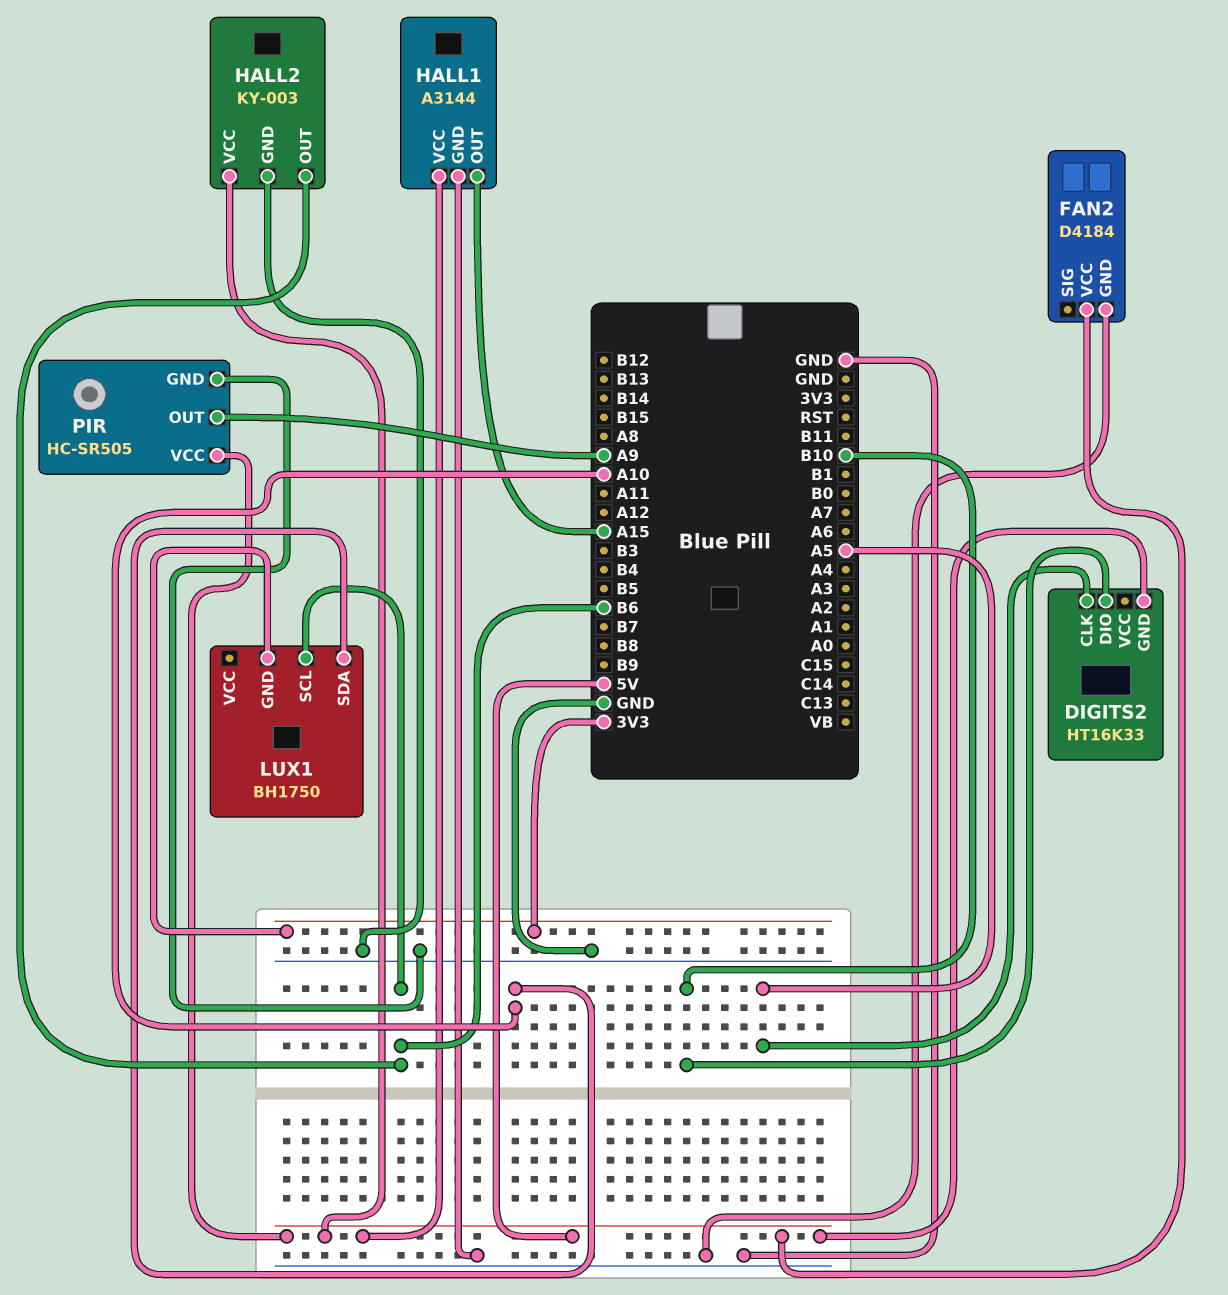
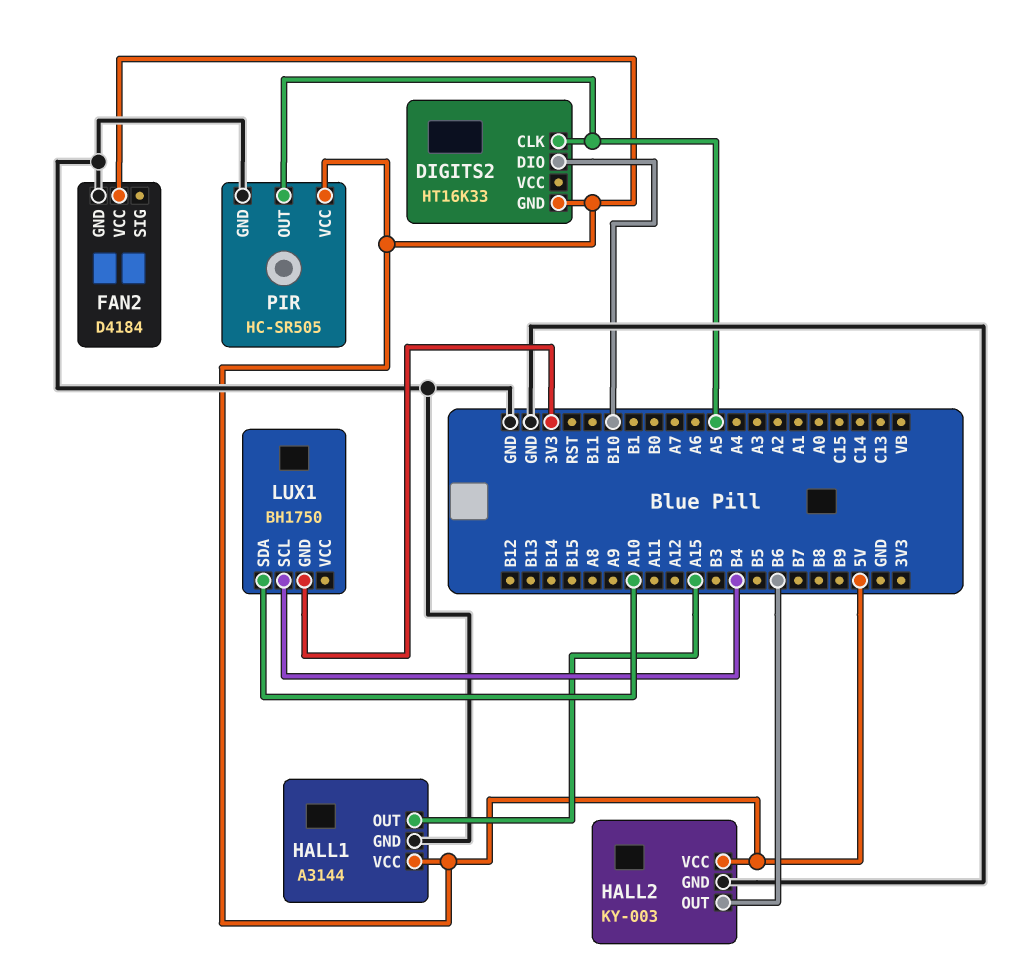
LUX1 pin SCL: B6 -> B4
PIR pin OUT: A9 -> A5

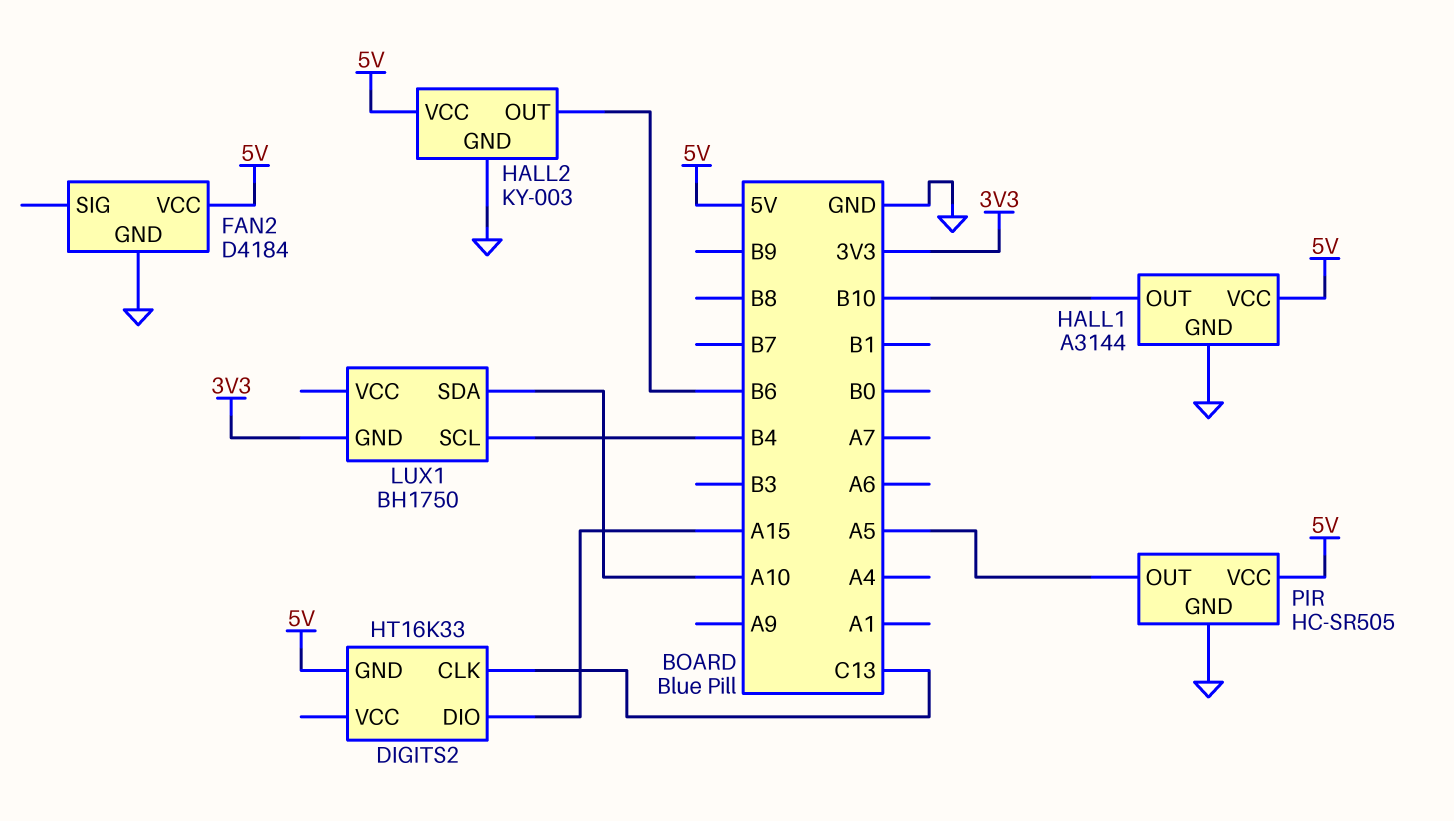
DIGITS2 pin CLK: A5 -> C13
DIGITS2 pin DIO: B10 -> A15
HALL1 pin OUT: A15 -> B10

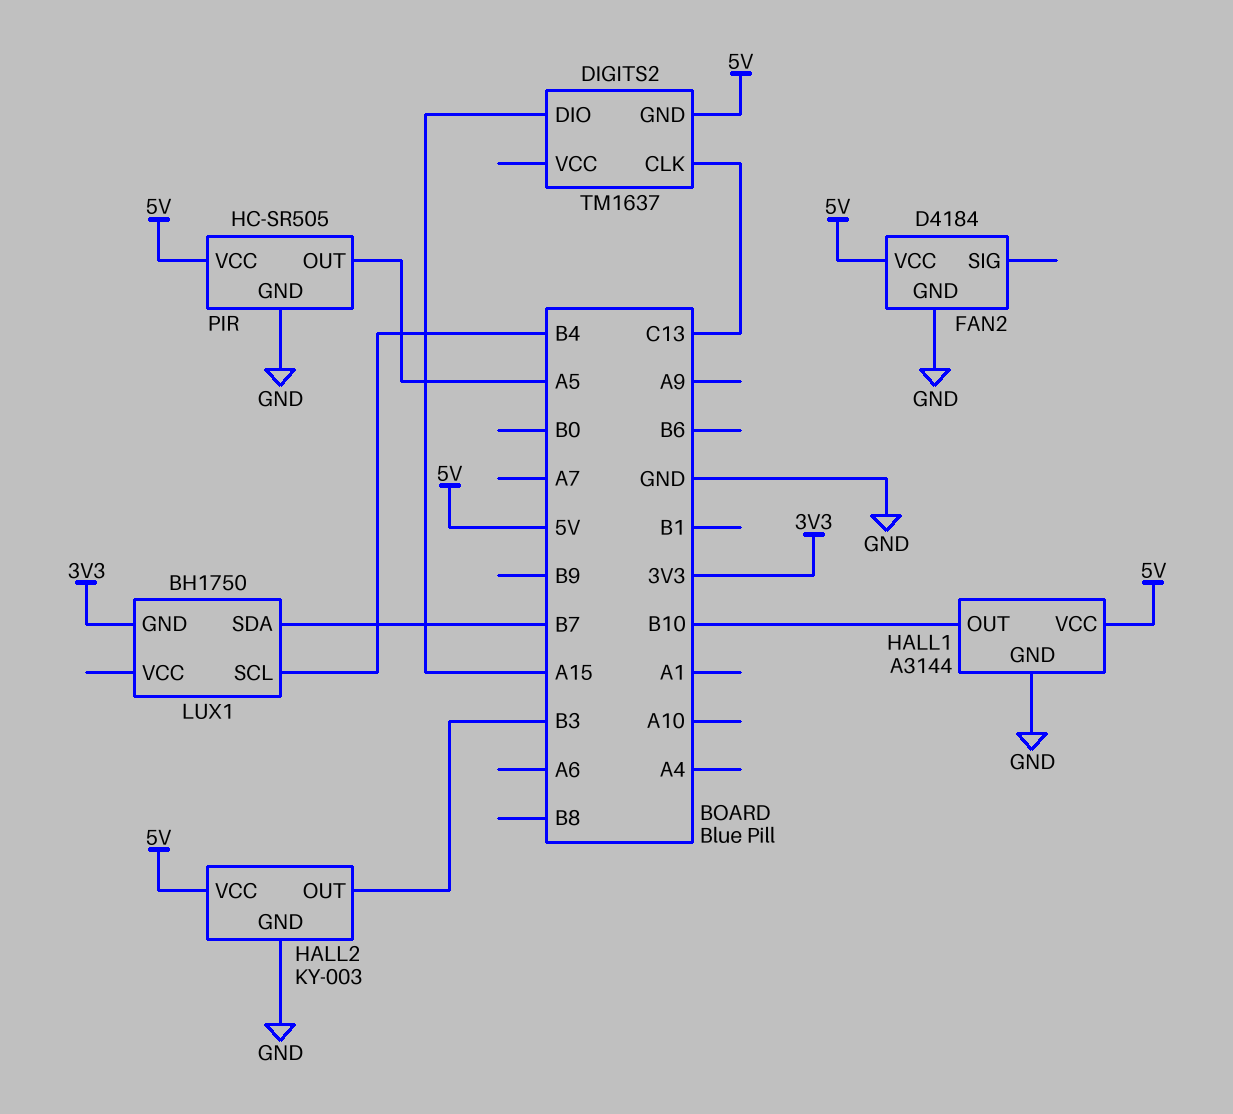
DIGITS2: HT16K33 -> TM1637
HALL2 pin OUT: B6 -> B3
LUX1 pin SDA: A10 -> B7

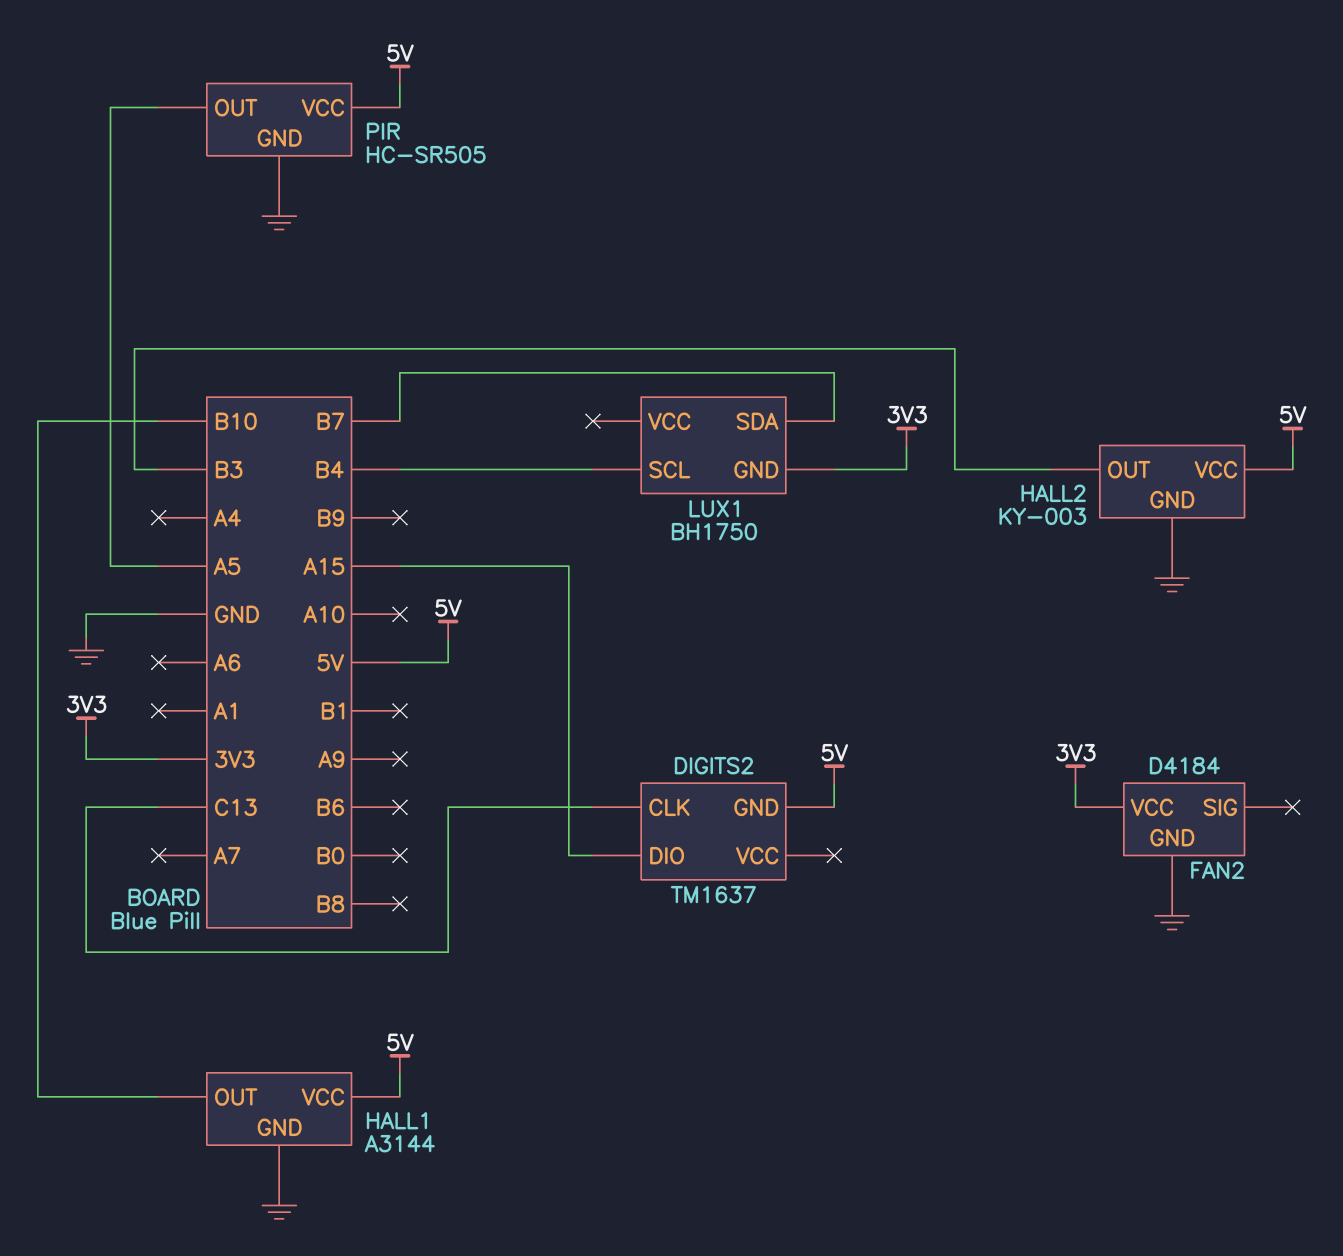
FAN2 pin VCC: 5V -> 3V3

